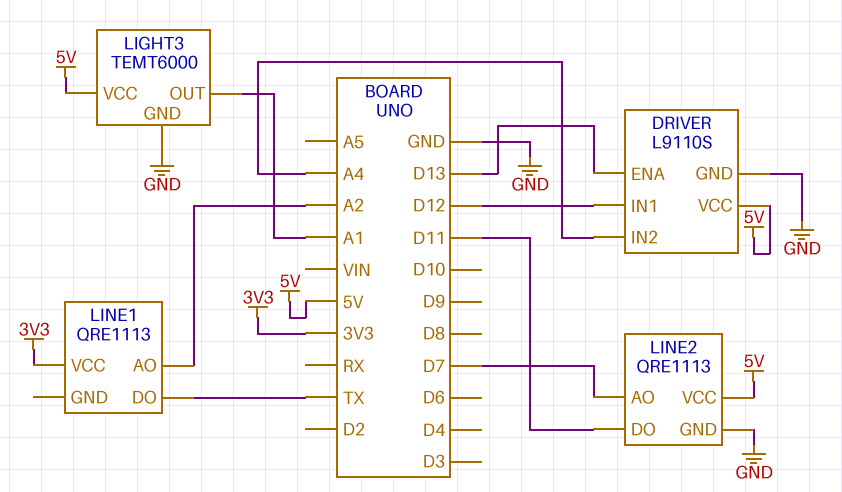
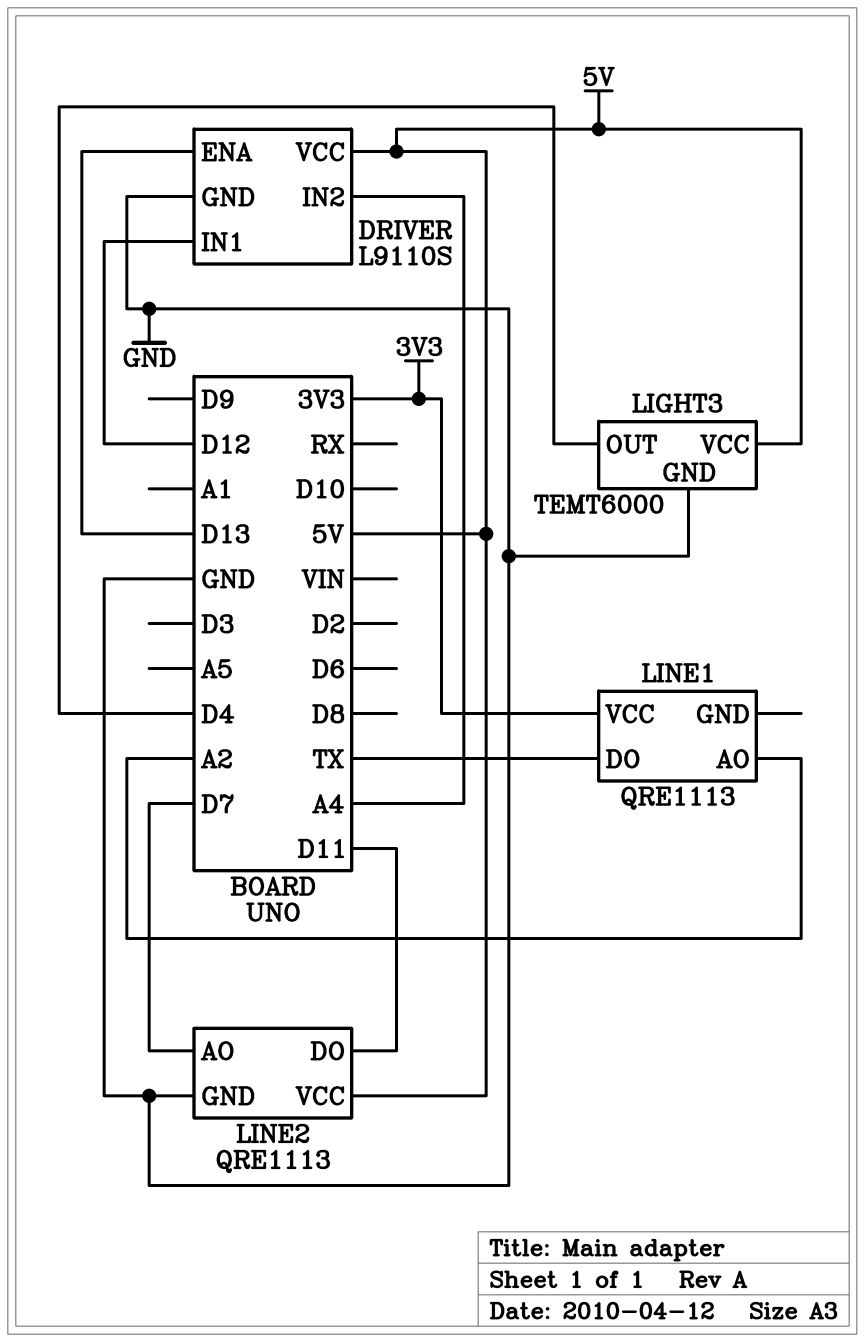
LIGHT3 pin OUT: A1 -> D4

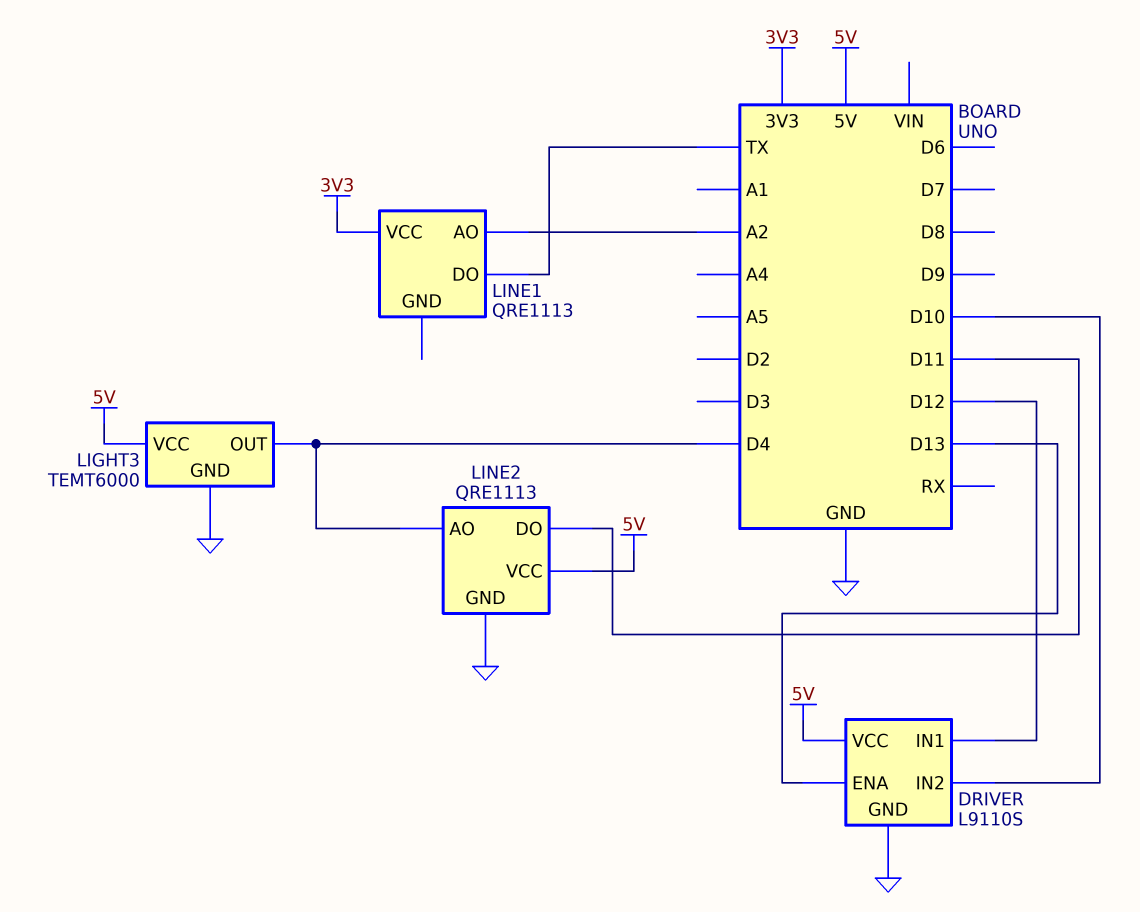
DRIVER pin IN2: A4 -> D10
LINE2 pin AO: D7 -> D4

